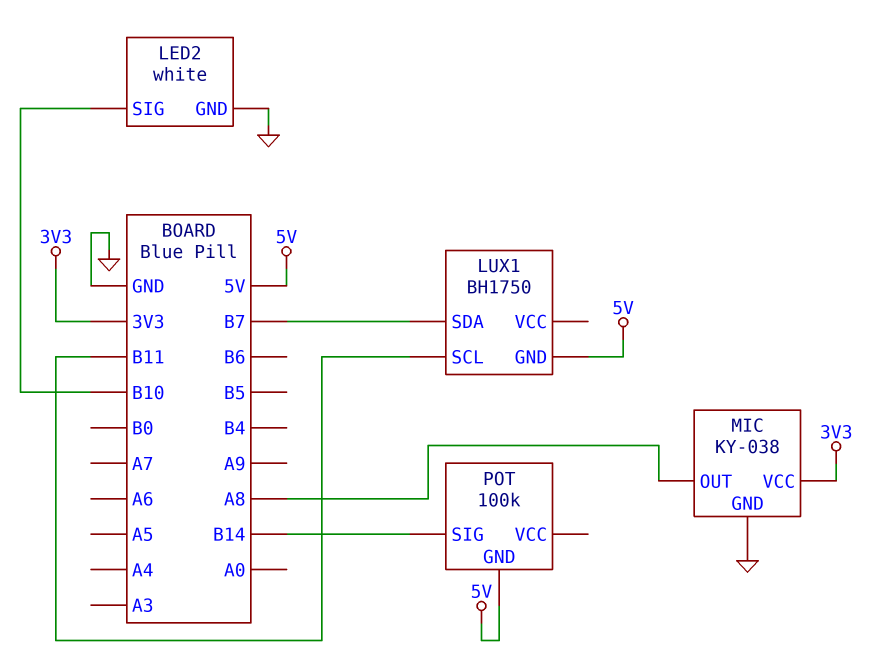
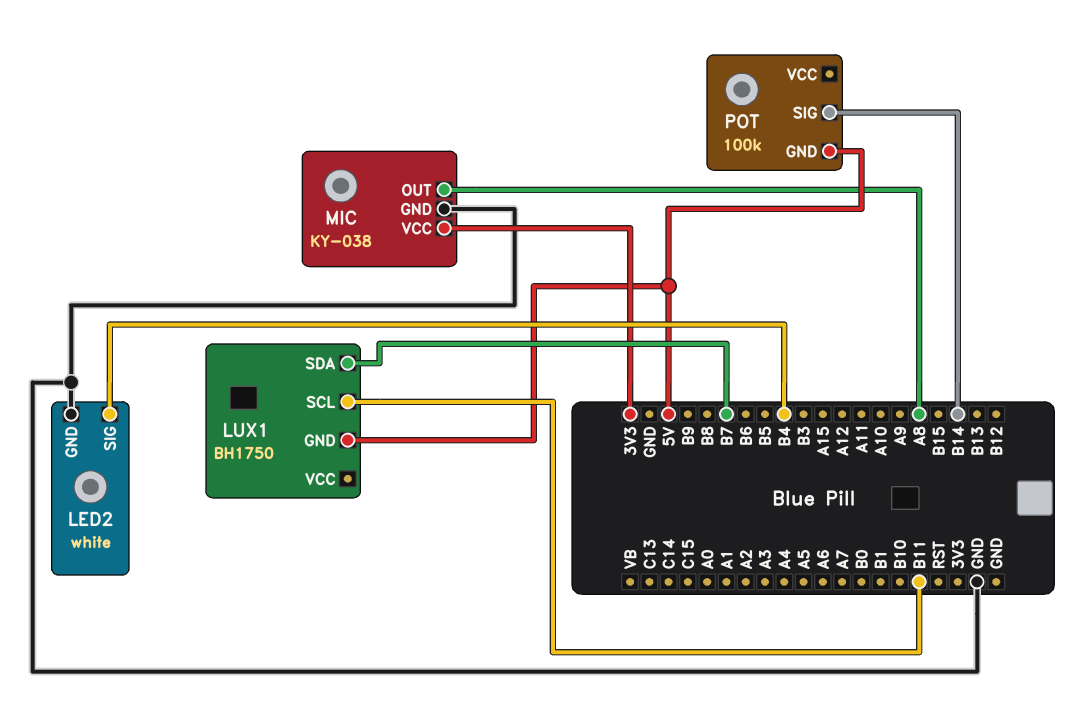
LED2 pin SIG: B10 -> B4

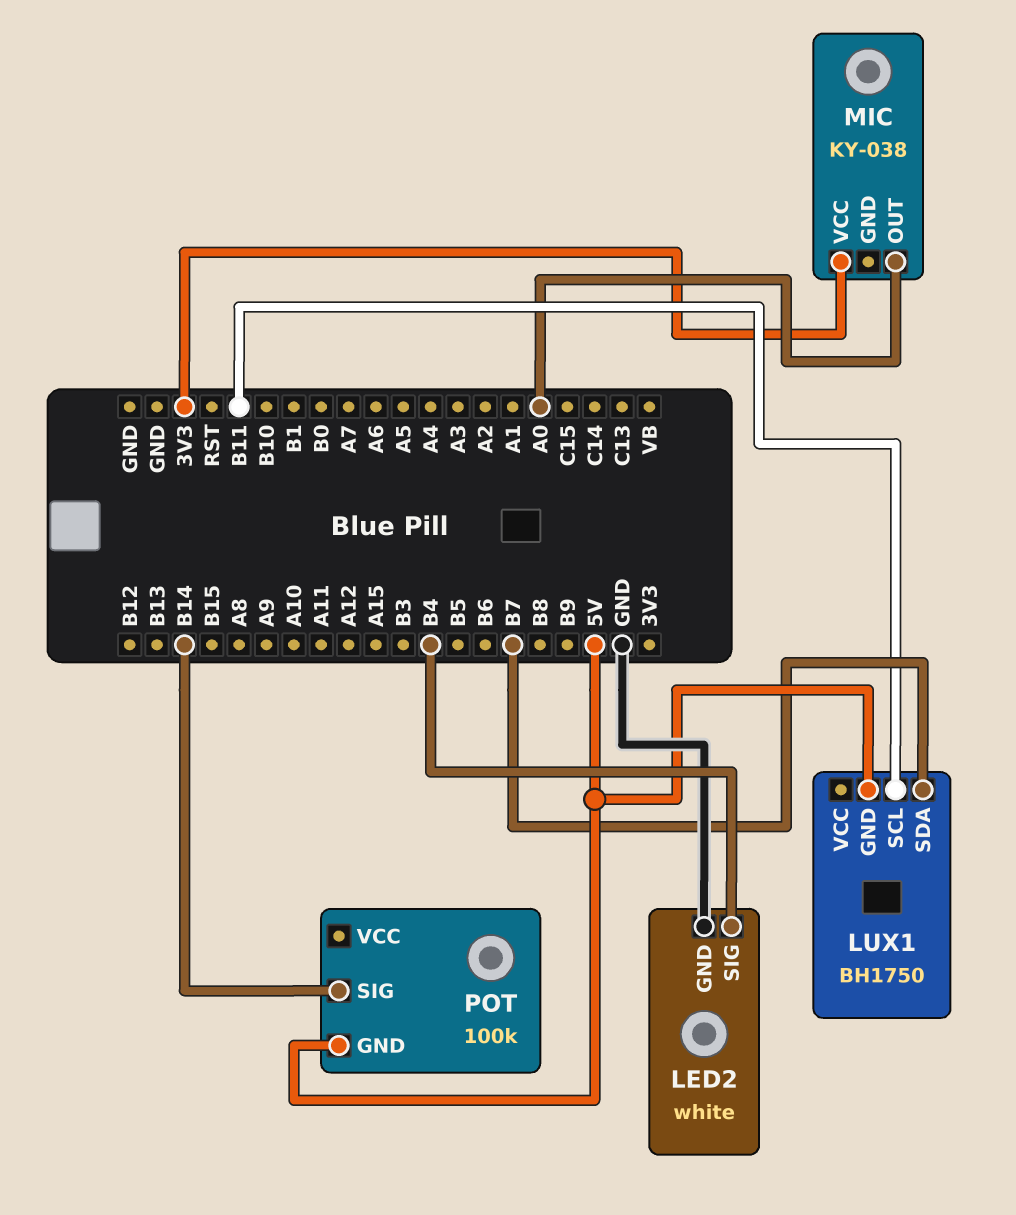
MIC pin GND: GND -> none
MIC pin OUT: A8 -> A0

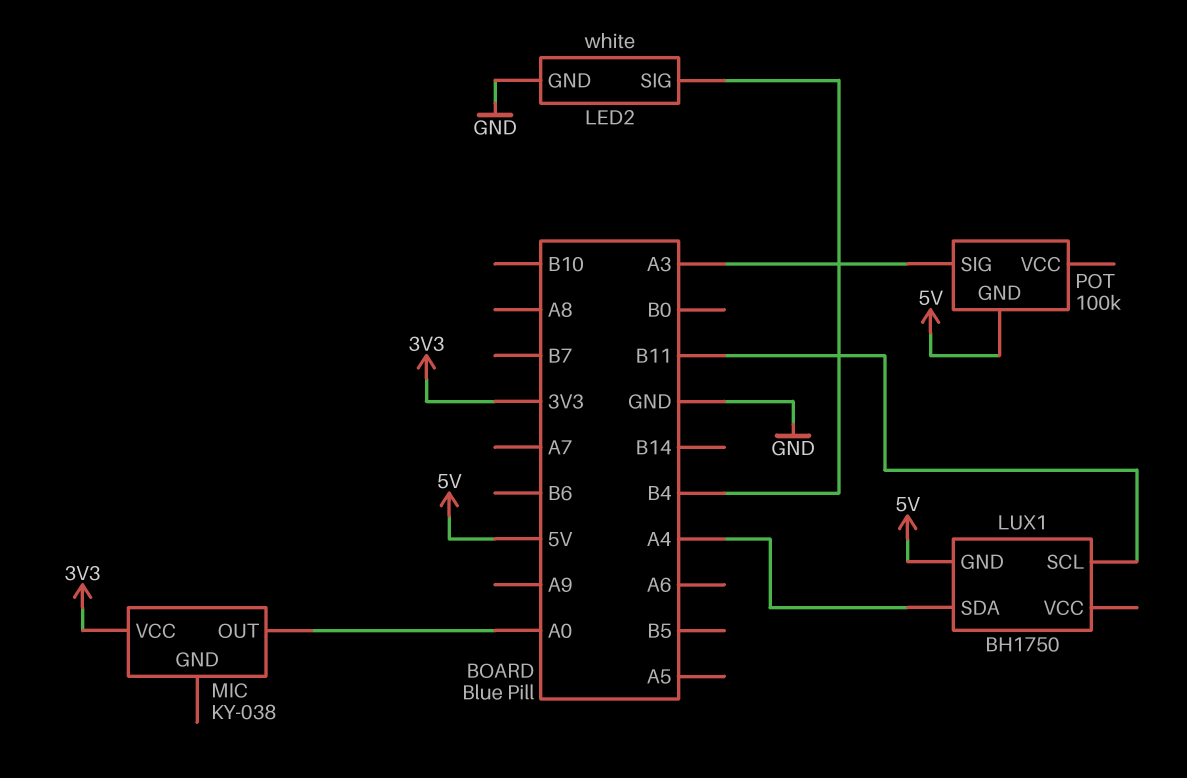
LUX1 pin SDA: B7 -> A4
POT pin SIG: B14 -> A3

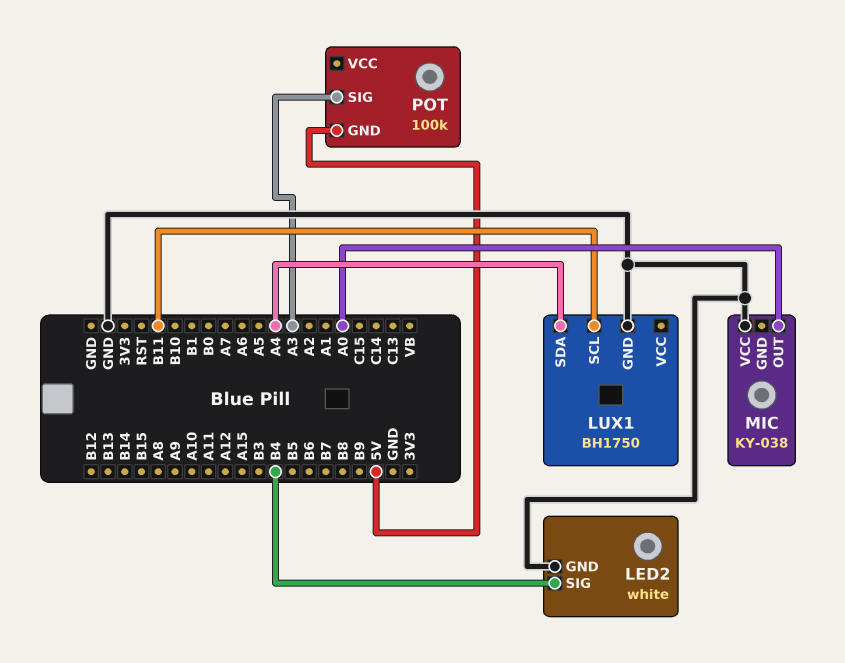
LUX1 pin GND: 5V -> GND
MIC pin VCC: 3V3 -> GND

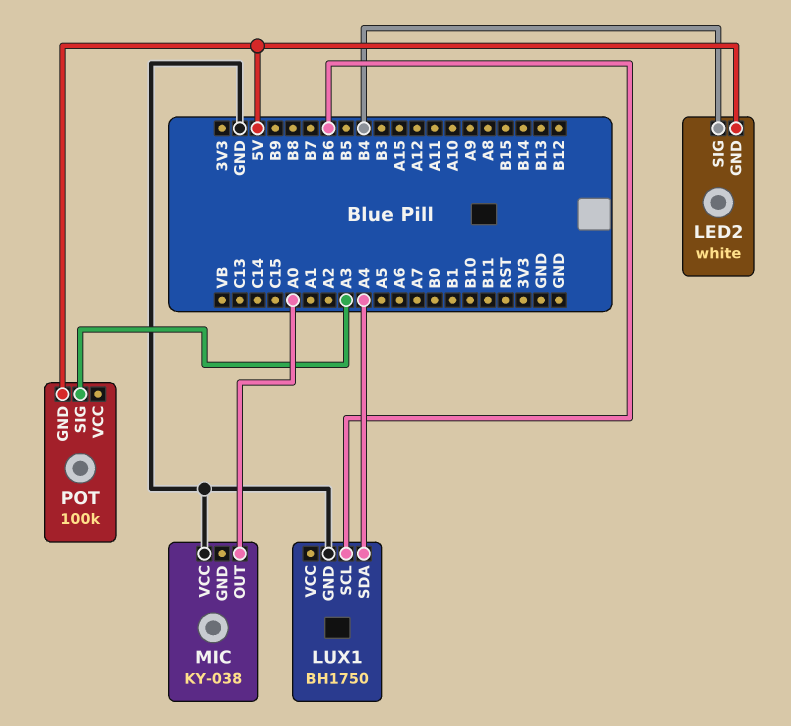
LED2 pin GND: GND -> 5V
LUX1 pin SCL: B11 -> B6

